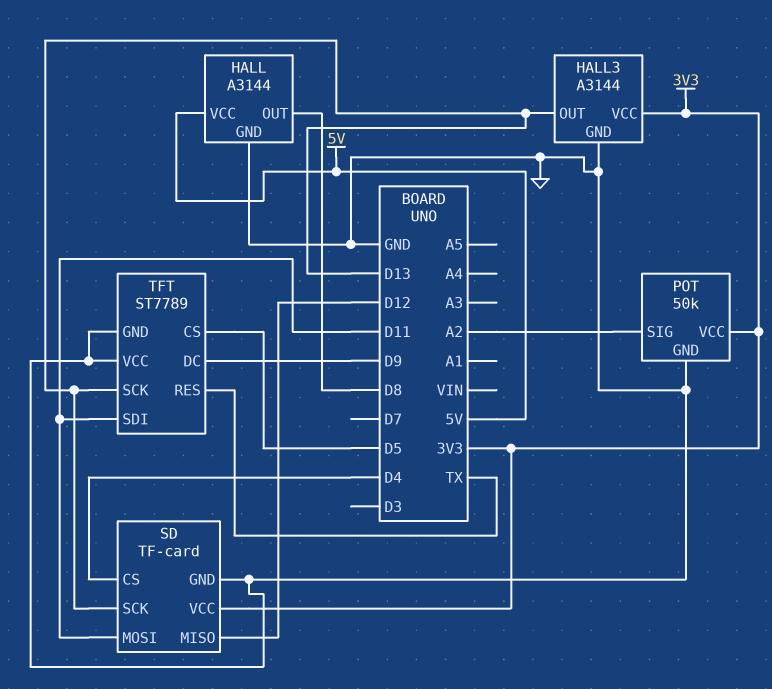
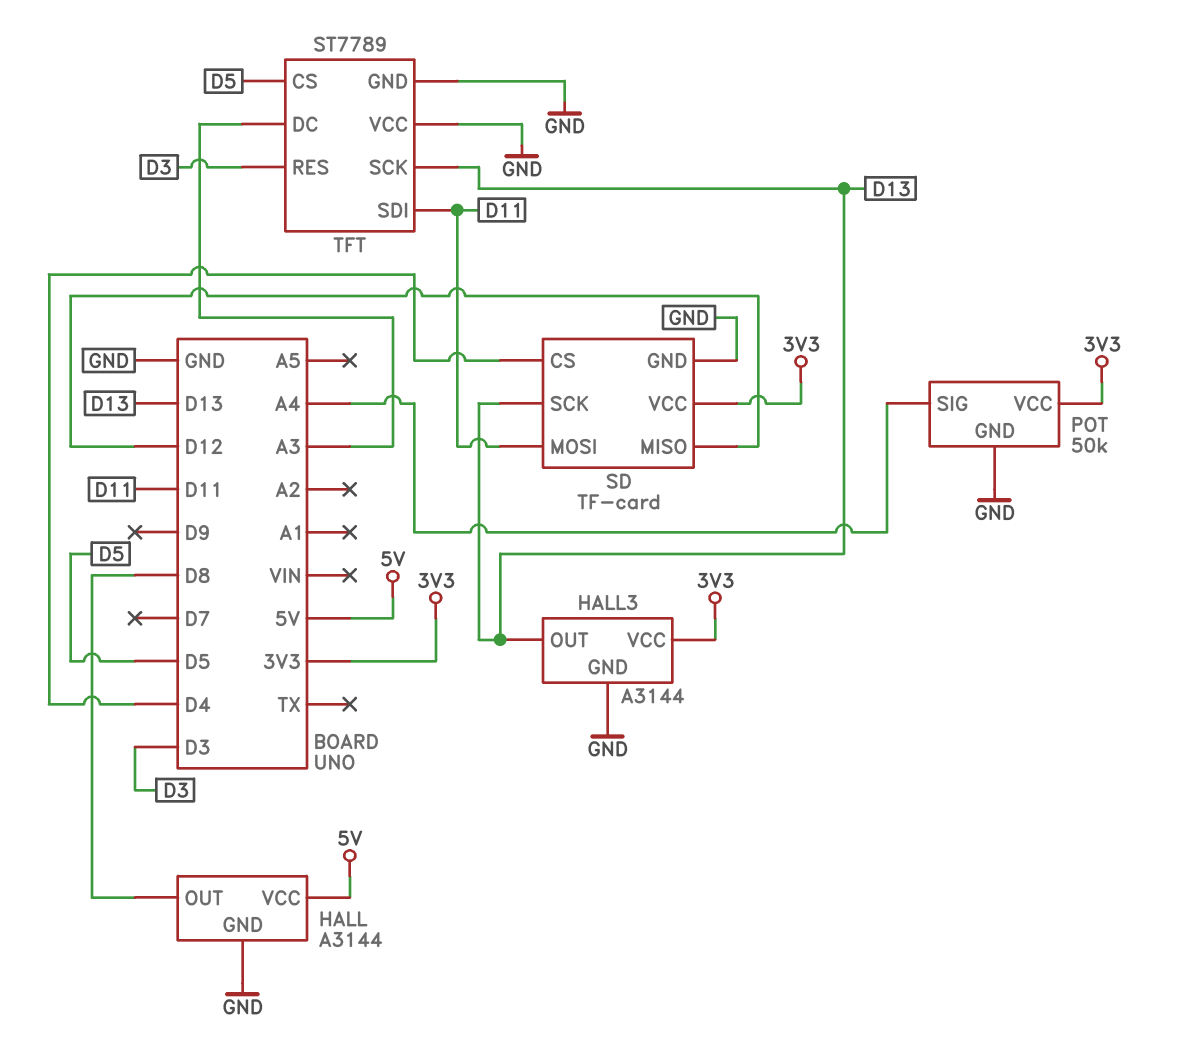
POT pin SIG: A2 -> A4
TFT pin DC: D9 -> A3
TFT pin RES: TX -> D3

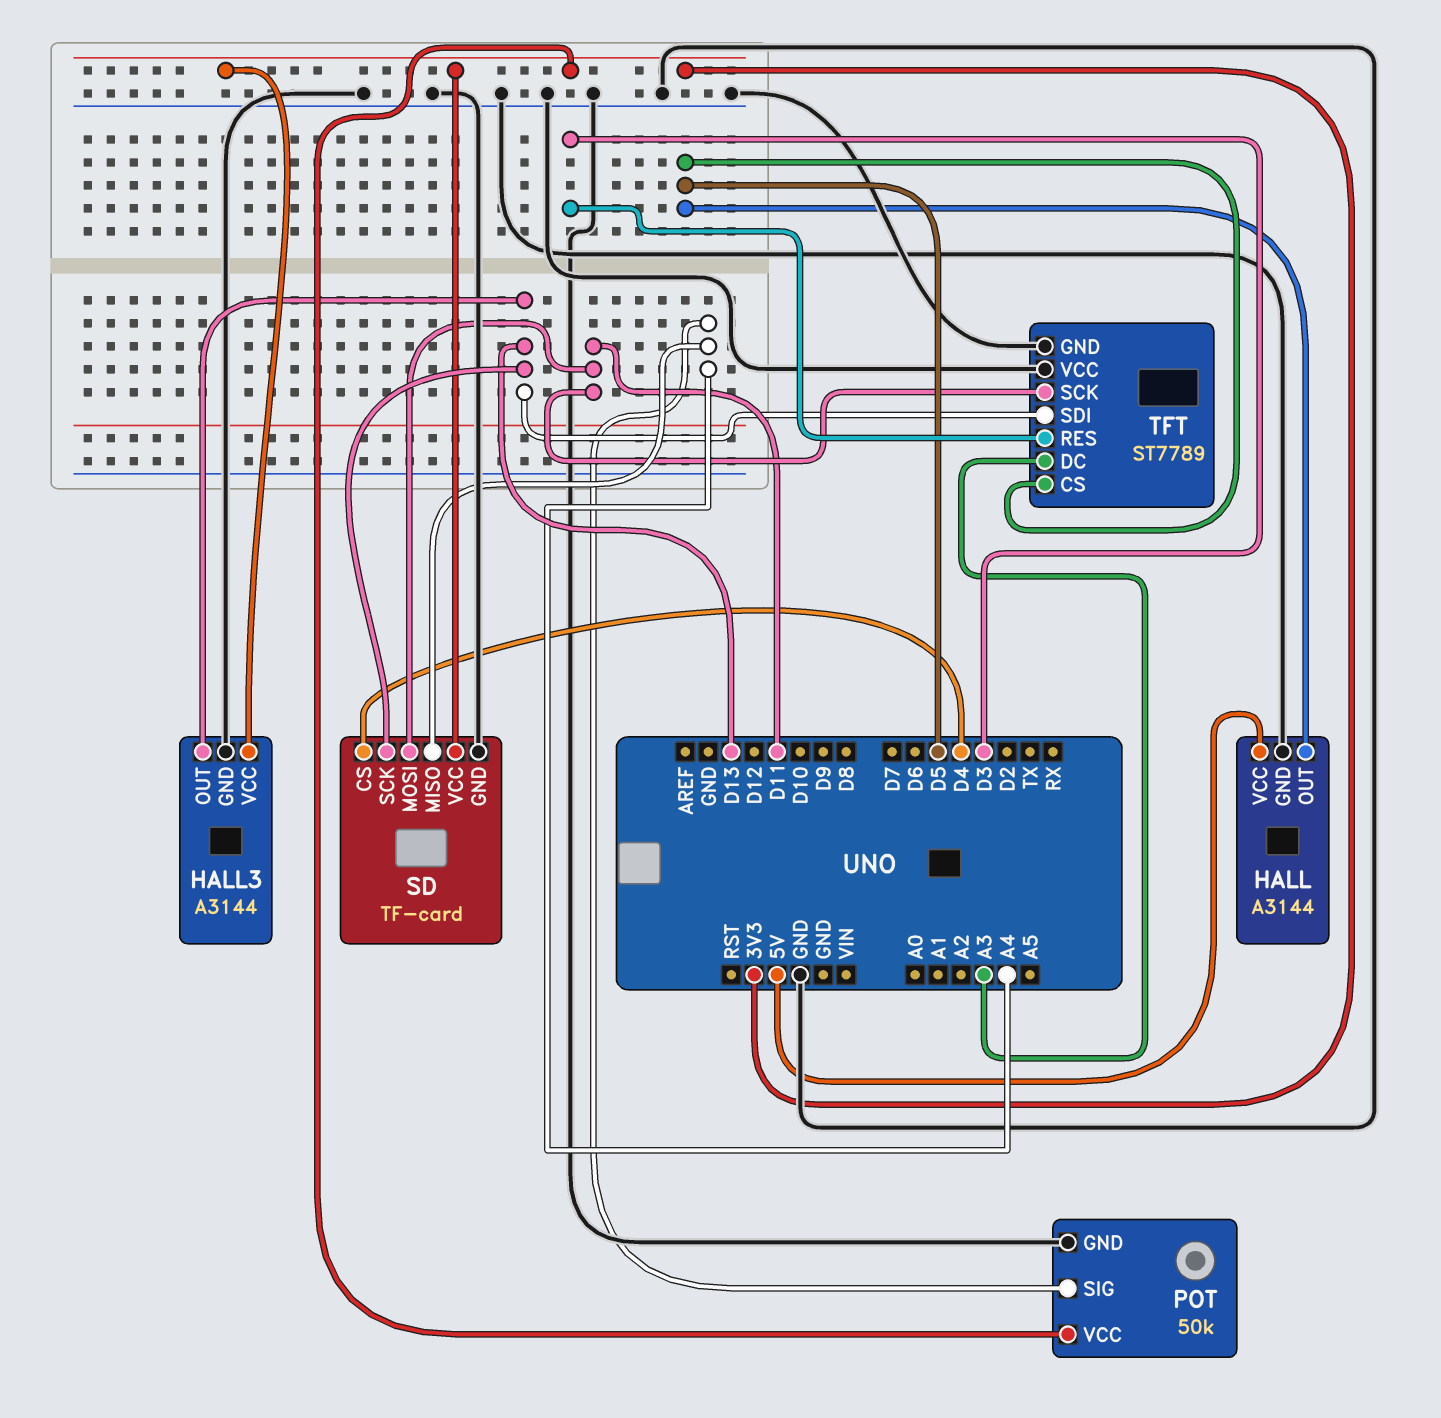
HALL pin OUT: D8 -> D5
SD pin MISO: D12 -> A4
TFT pin SCK: D13 -> D11
TFT pin SDI: D11 -> D13

